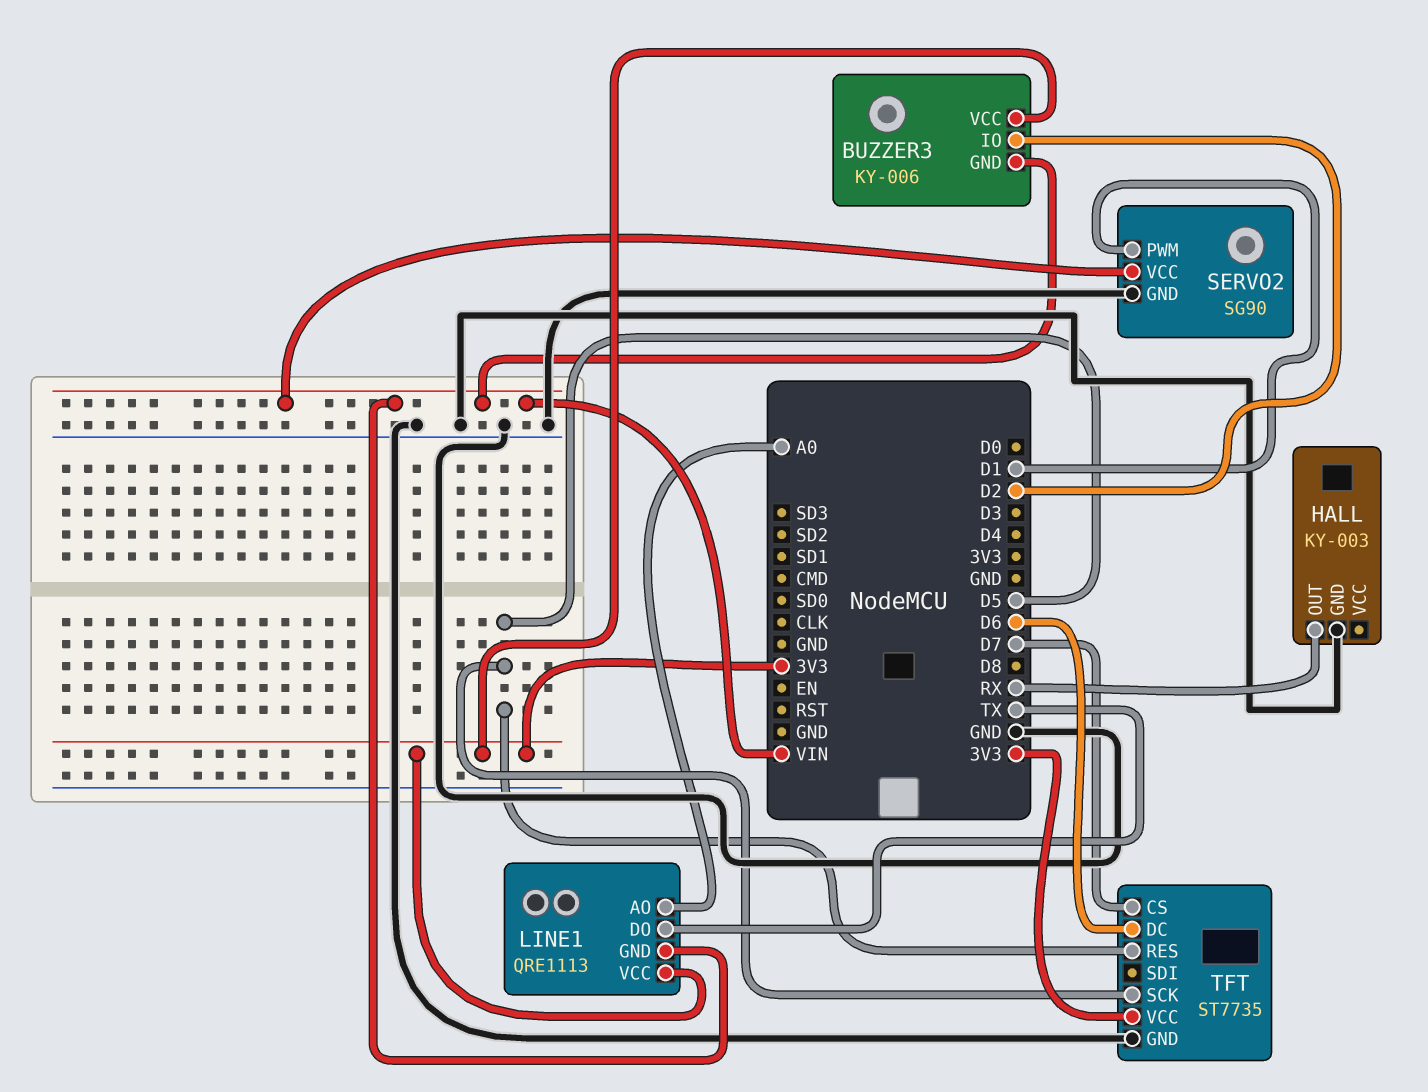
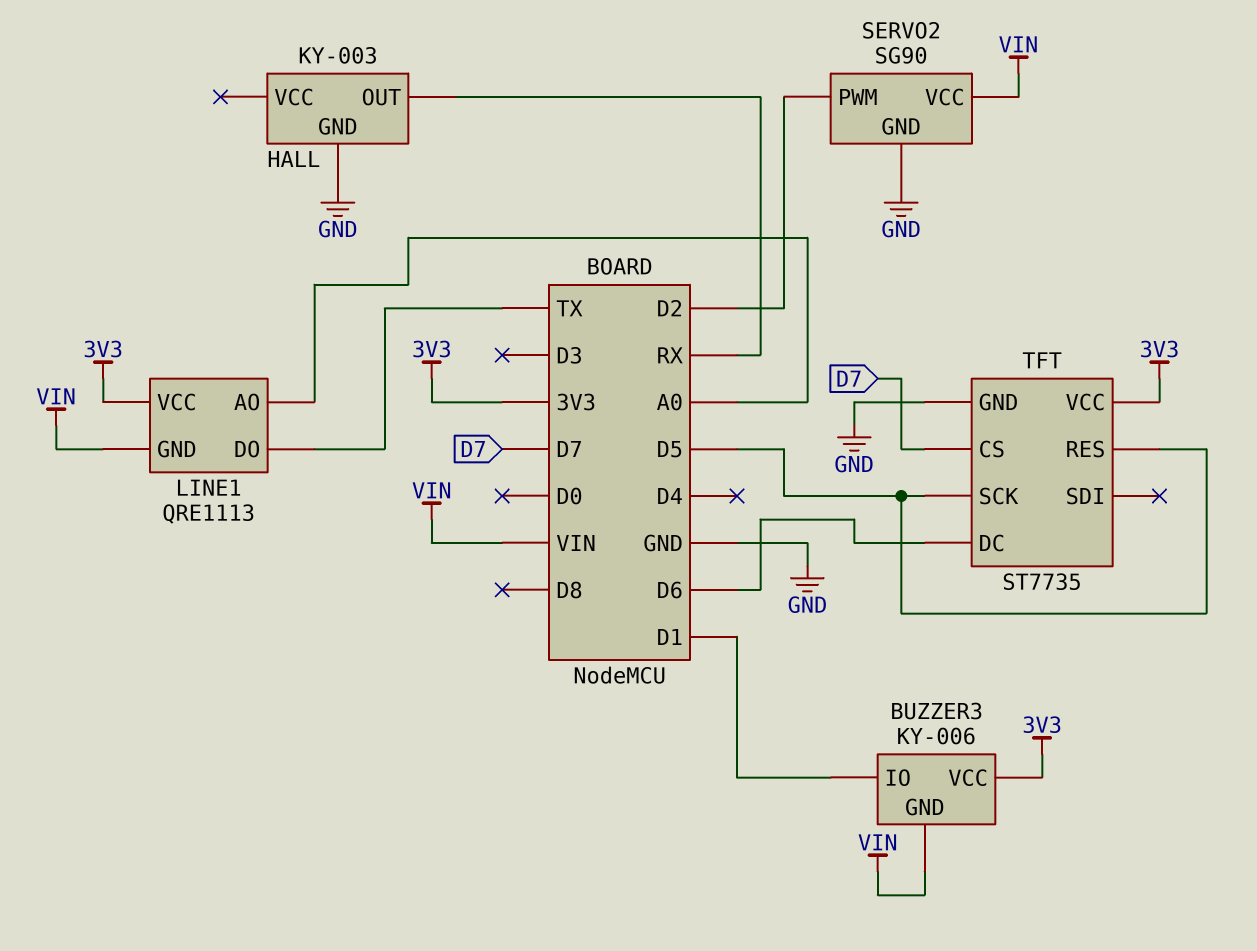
BUZZER3 pin IO: D2 -> D1
SERVO2 pin PWM: D1 -> D2

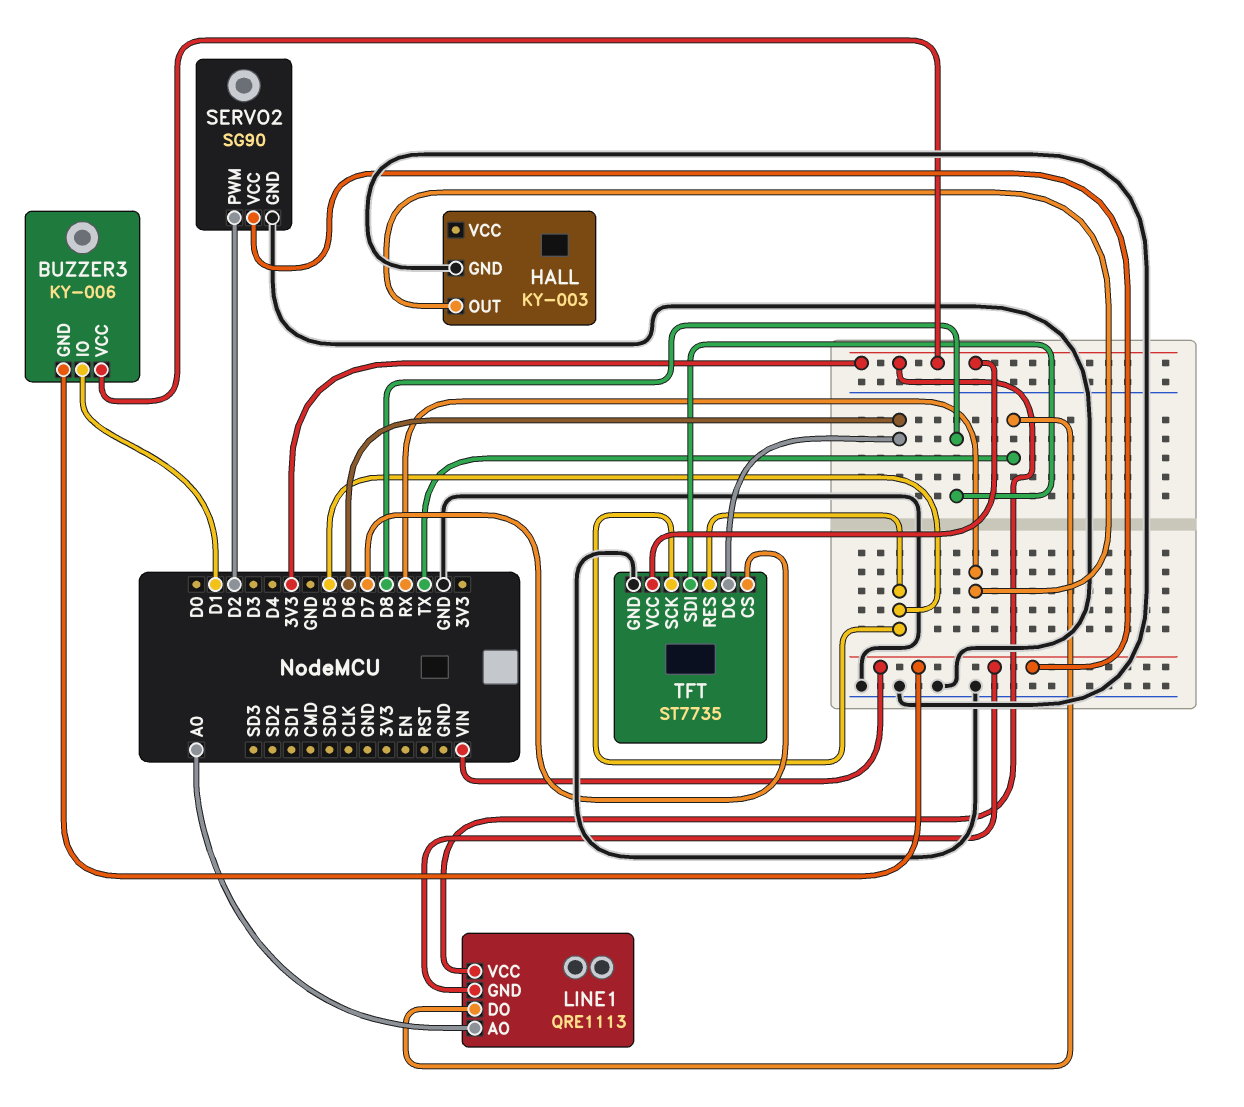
TFT pin SDI: none -> D8

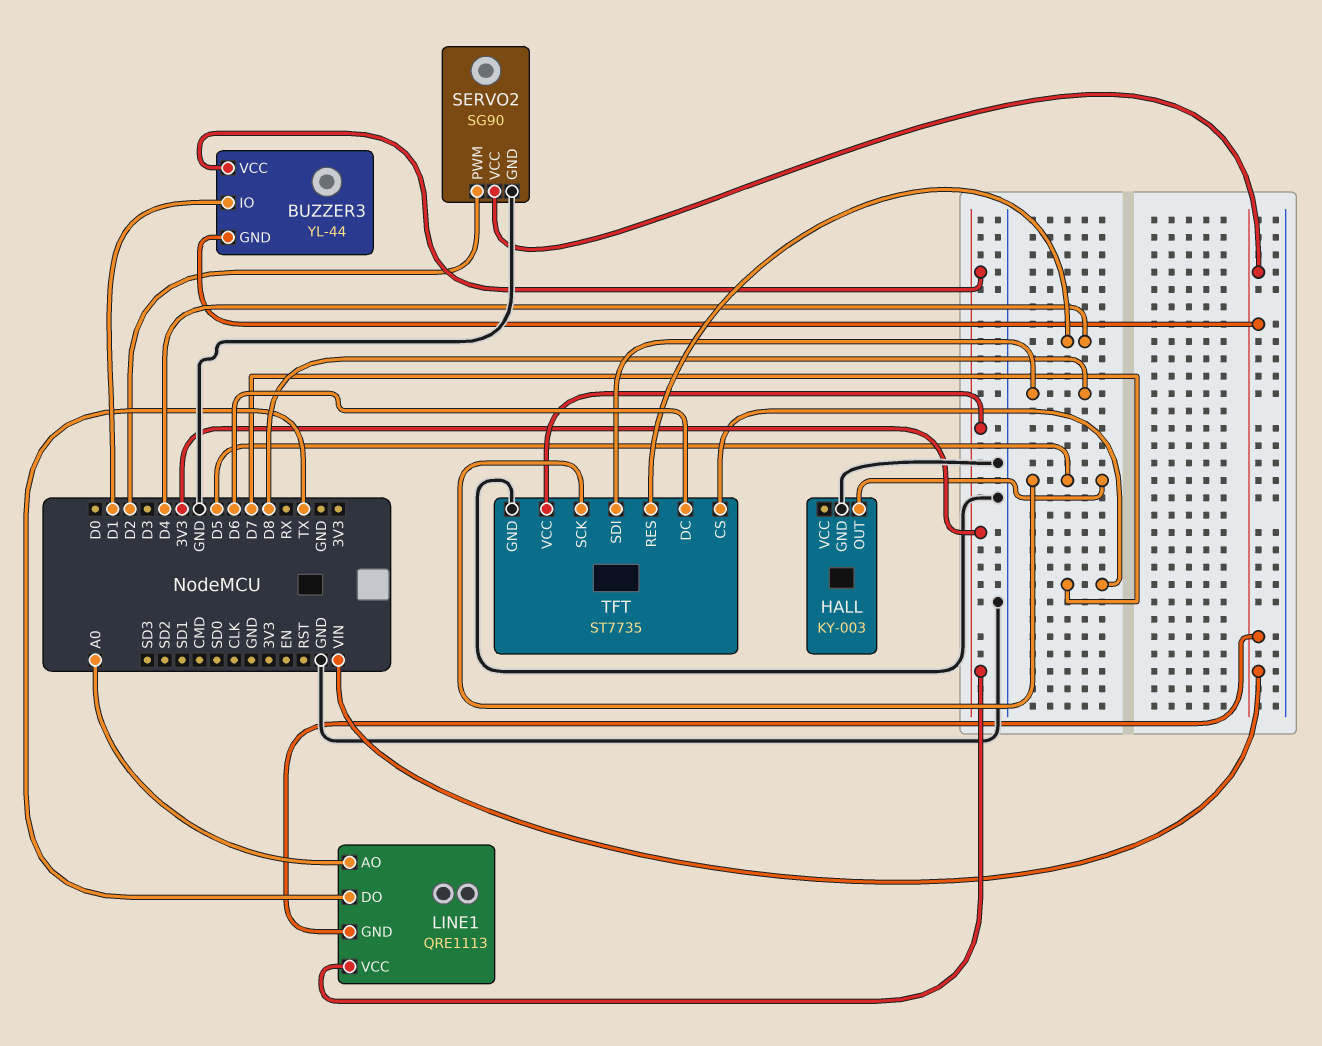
BUZZER3: KY-006 -> YL-44
HALL pin OUT: RX -> D5
TFT pin RES: D5 -> D4

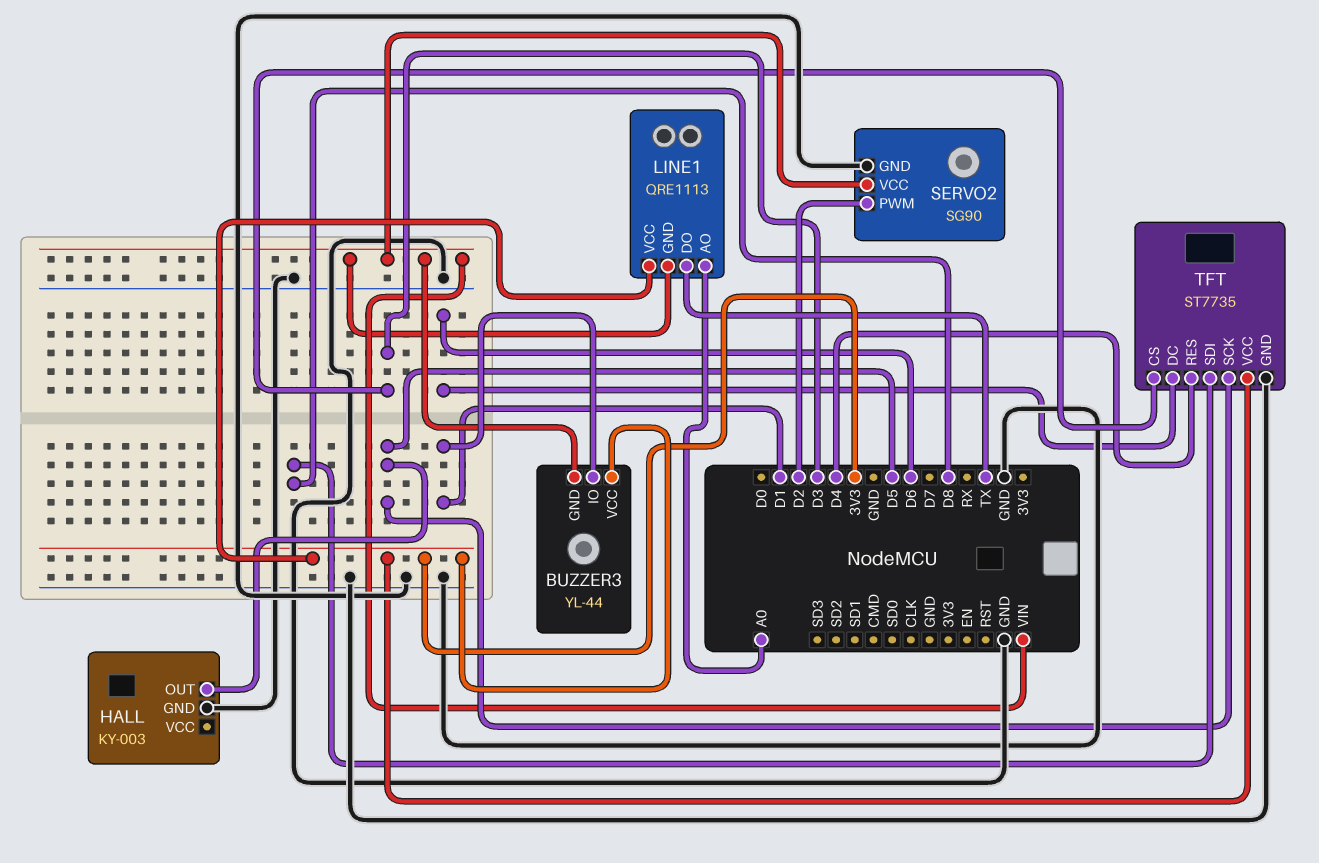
TFT pin CS: D7 -> D3

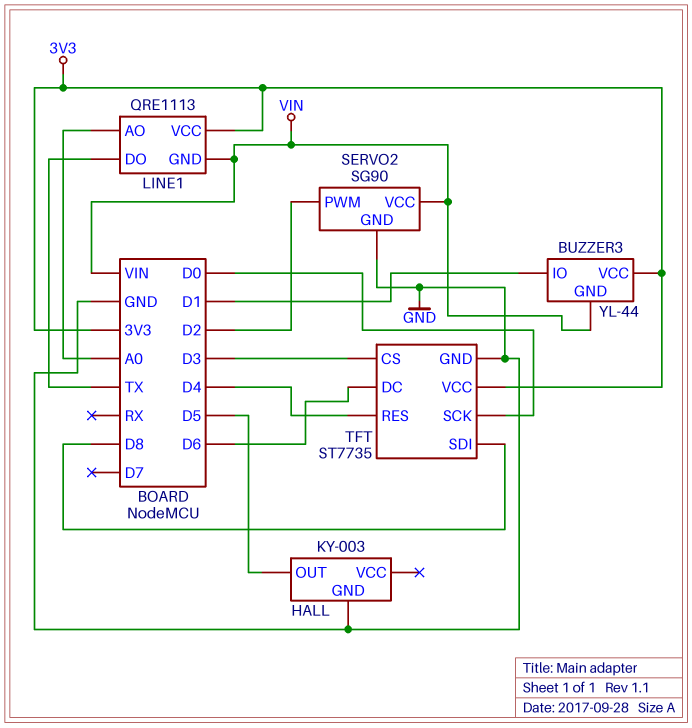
TFT pin SCK: D5 -> D0

